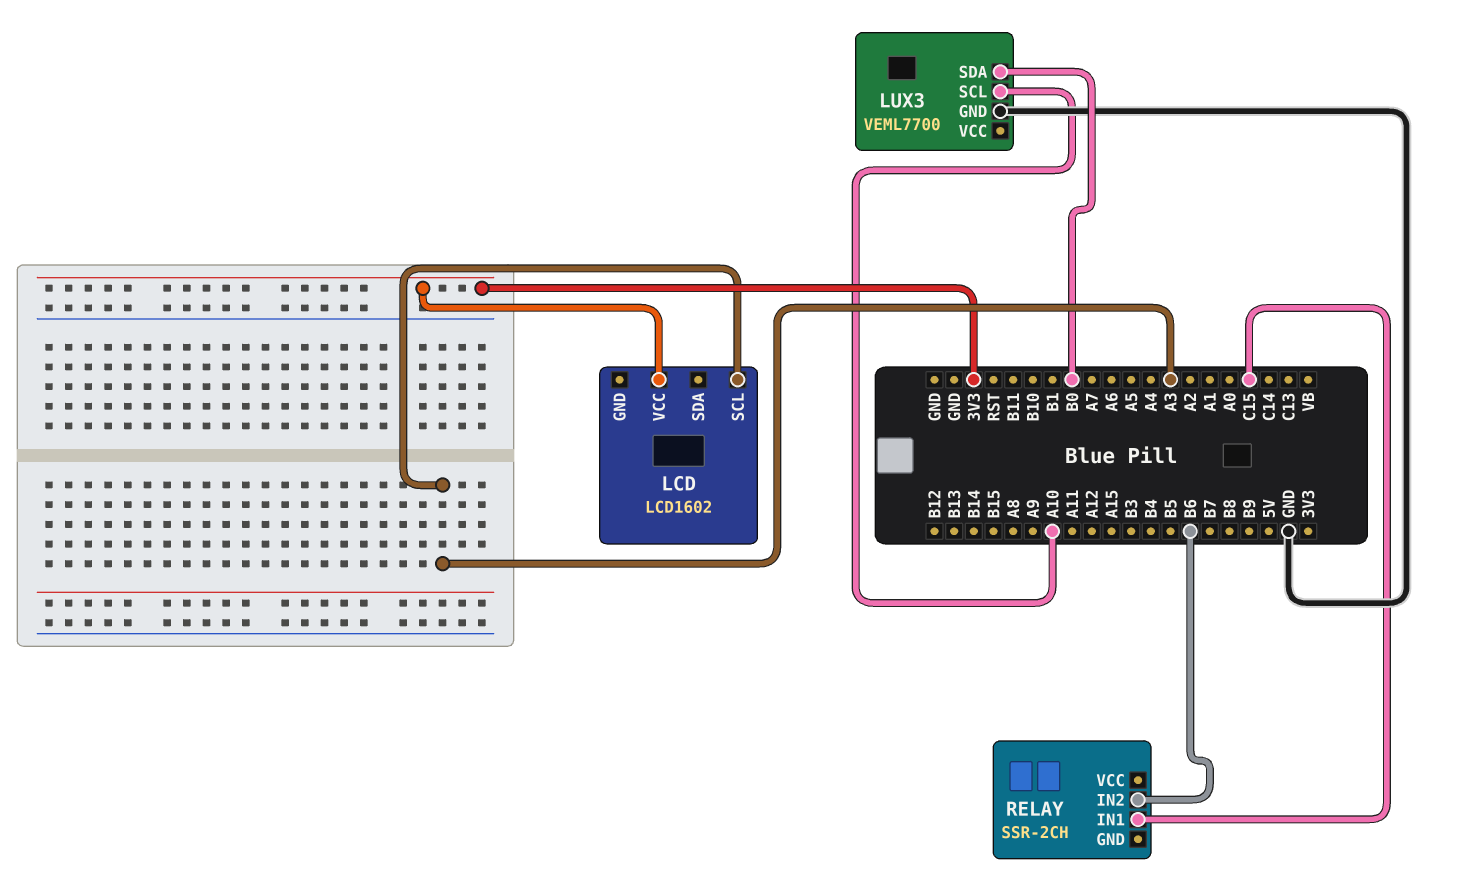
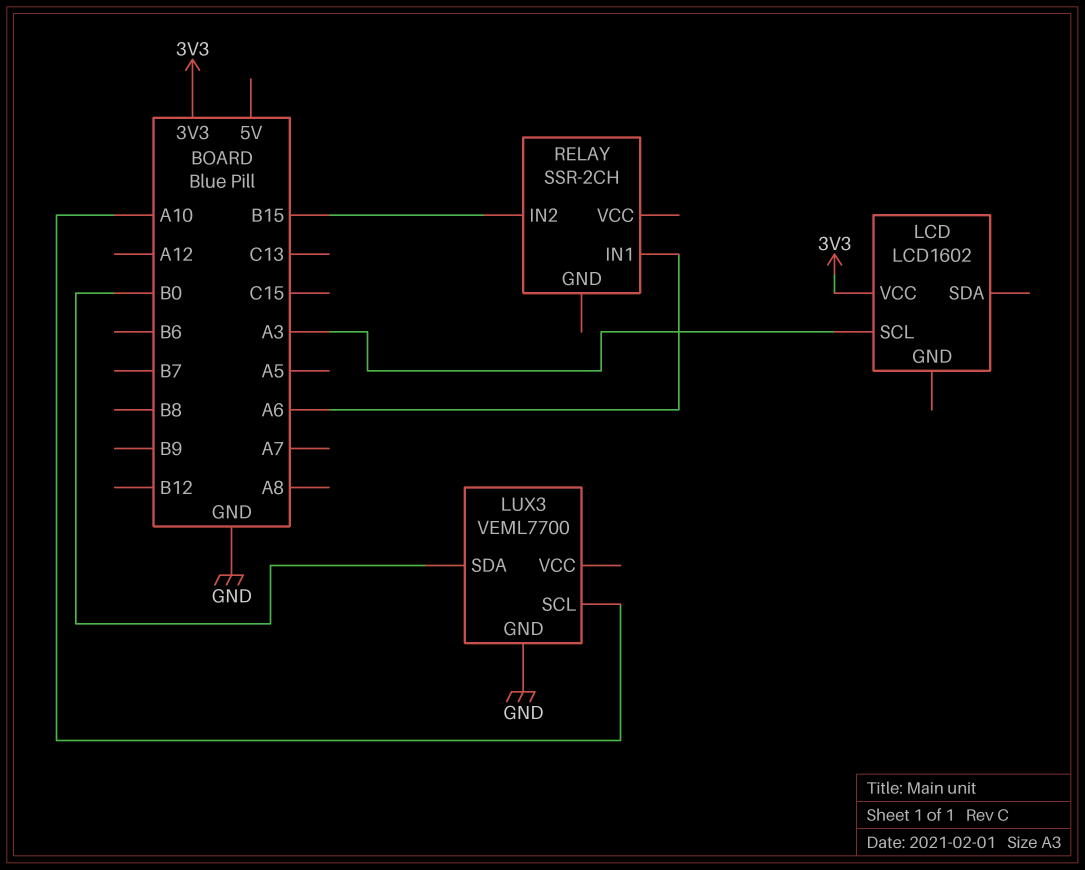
RELAY pin IN1: C15 -> A6
RELAY pin IN2: B6 -> B15

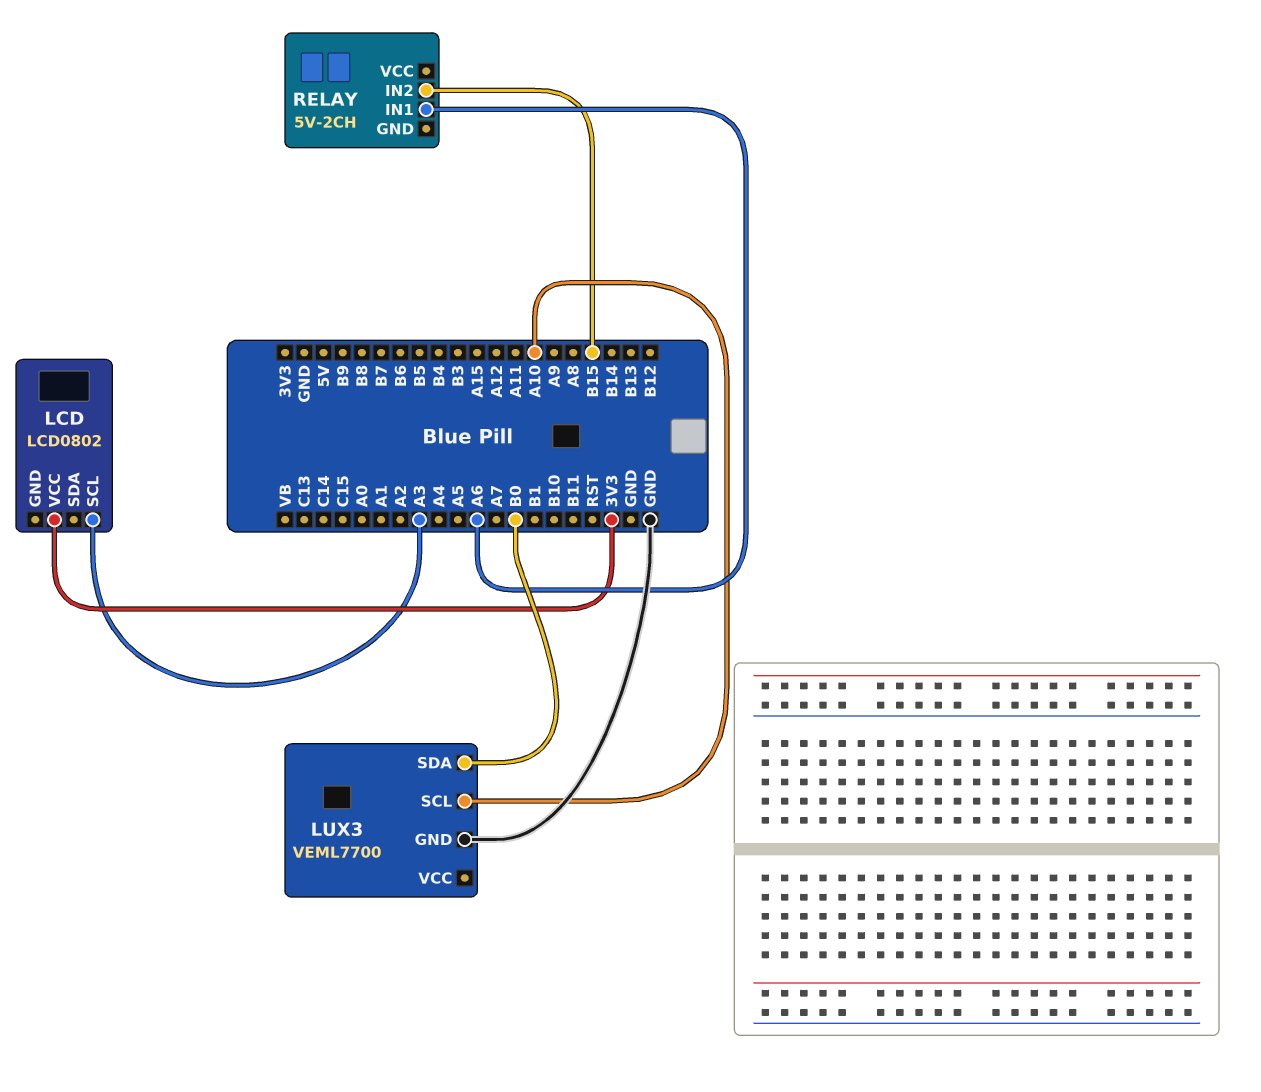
LCD: LCD1602 -> LCD0802
RELAY: SSR-2CH -> 5V-2CH

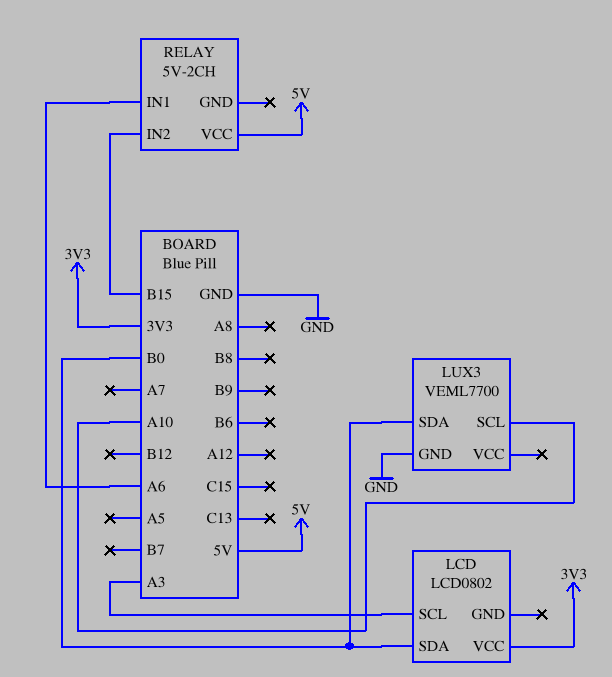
LCD pin SDA: none -> B0
RELAY pin VCC: none -> 5V

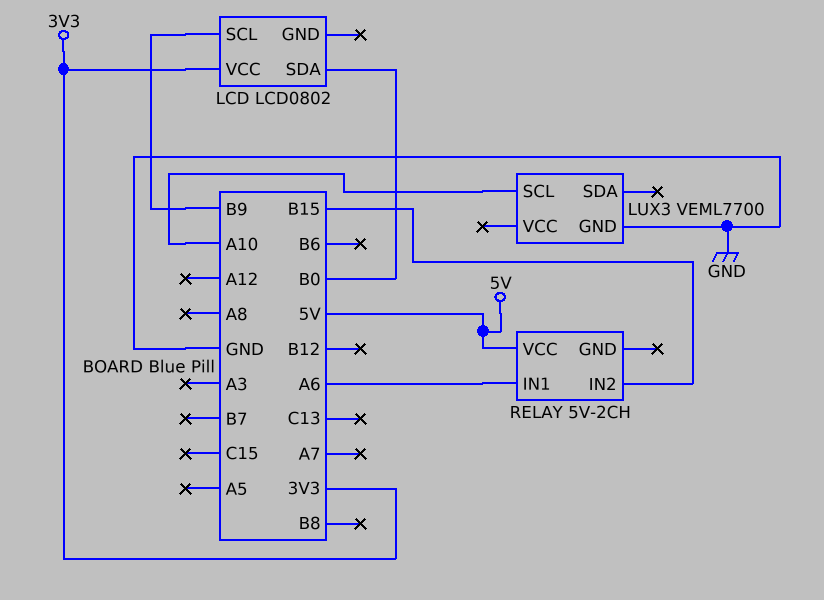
LCD pin SCL: A3 -> B9
LUX3 pin SDA: B0 -> none

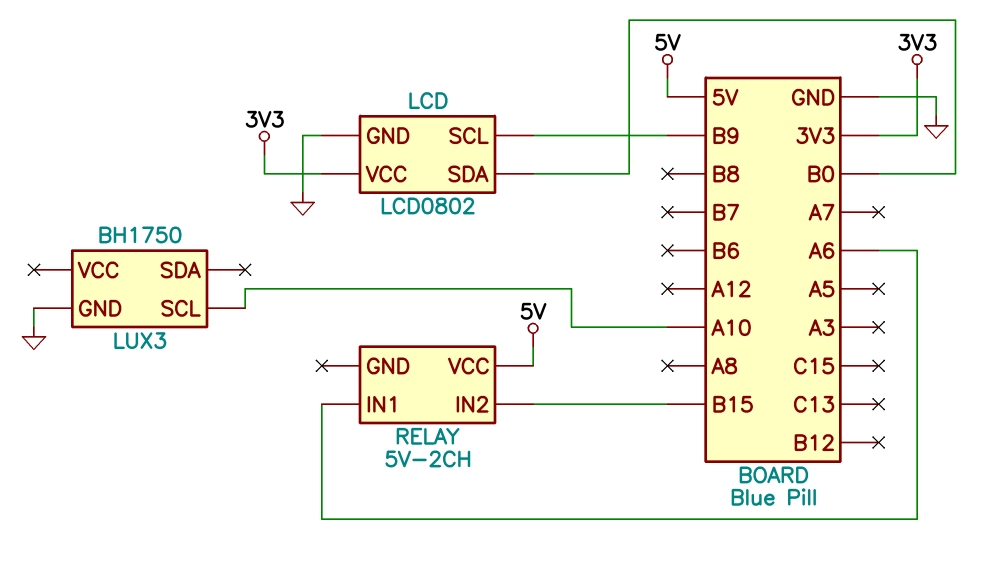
LCD pin GND: none -> GND
LUX3: VEML7700 -> BH1750

